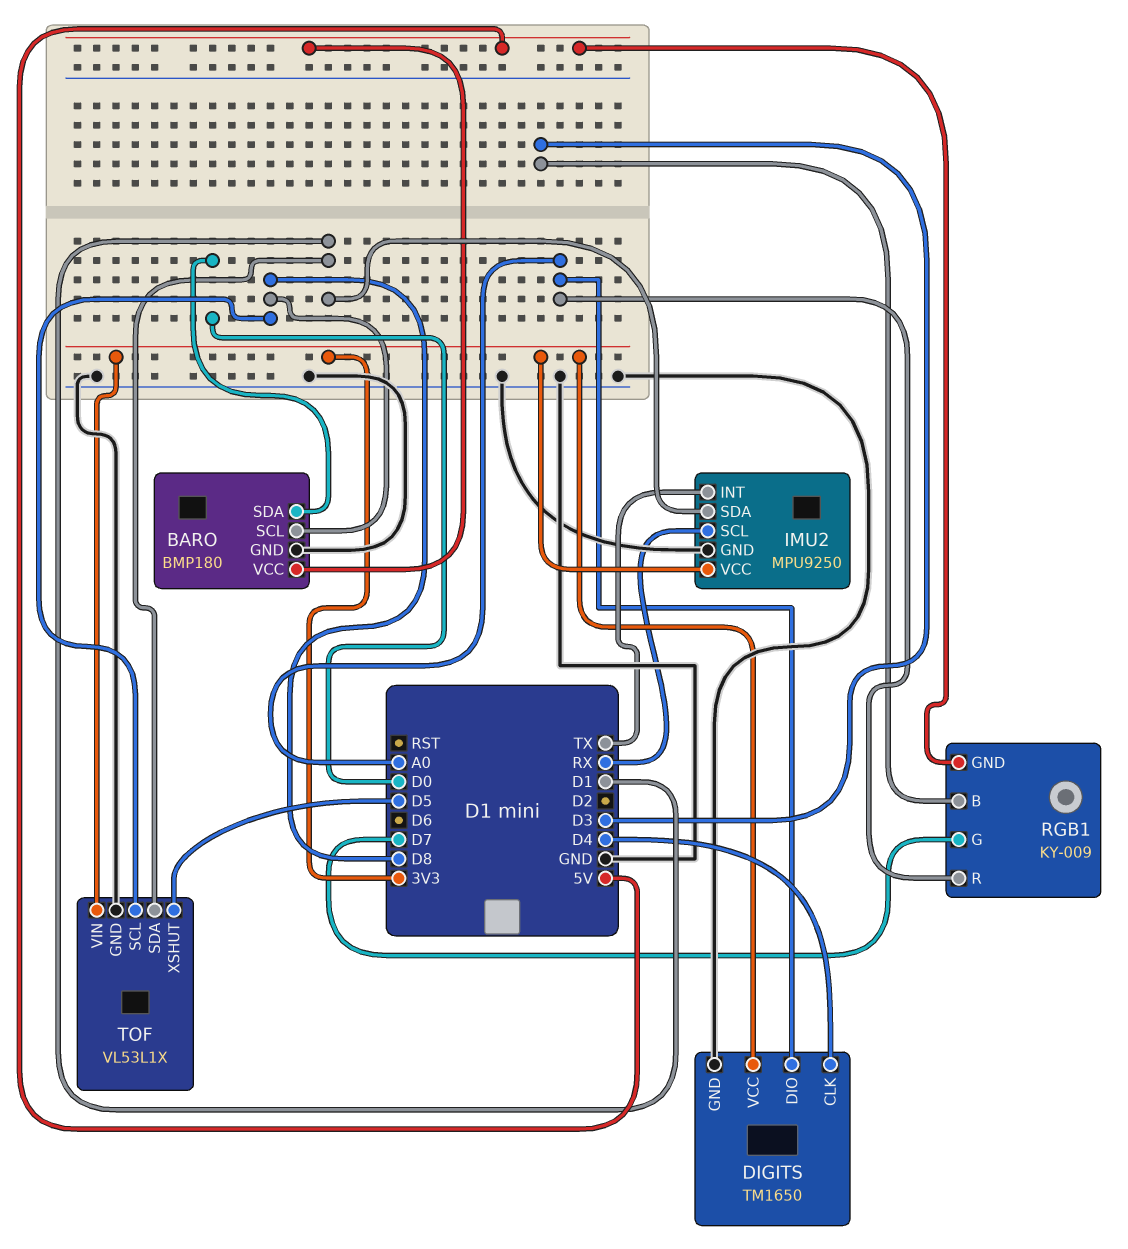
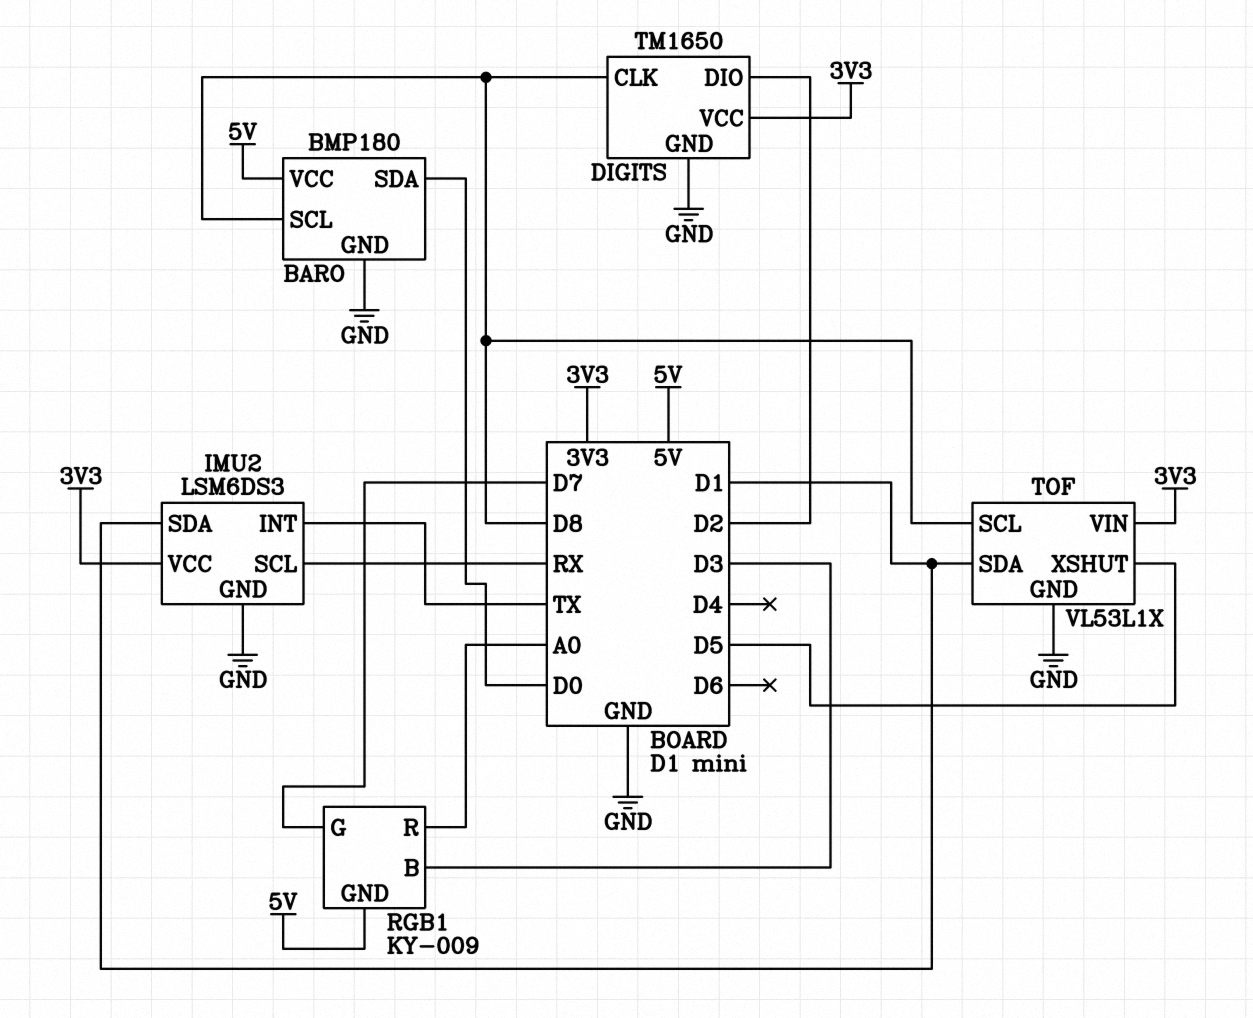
DIGITS pin CLK: D4 -> D8
DIGITS pin DIO: A0 -> D2
IMU2: MPU9250 -> LSM6DS3

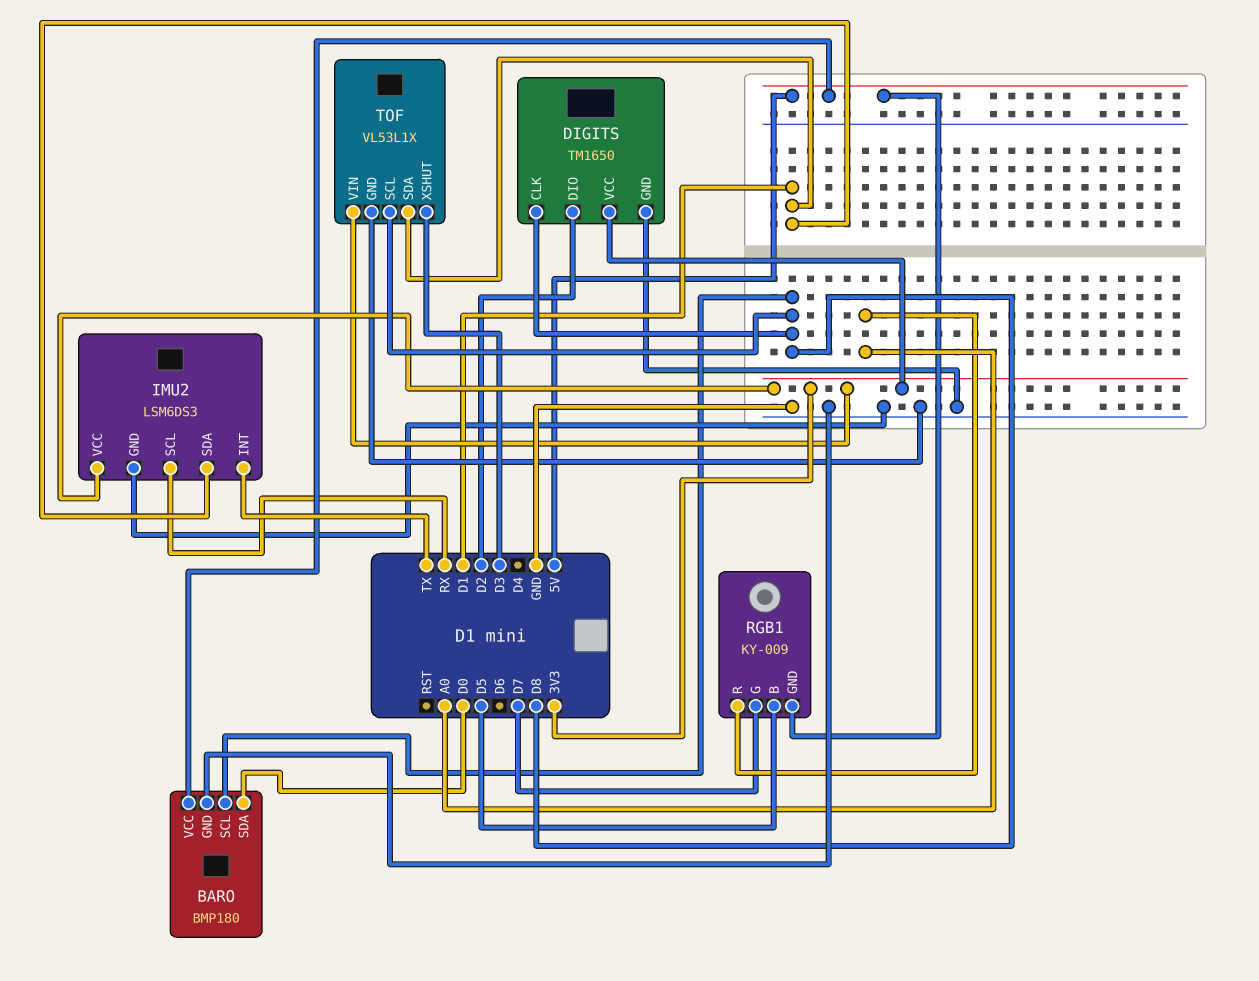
RGB1 pin B: D3 -> D5
TOF pin XSHUT: D5 -> D3

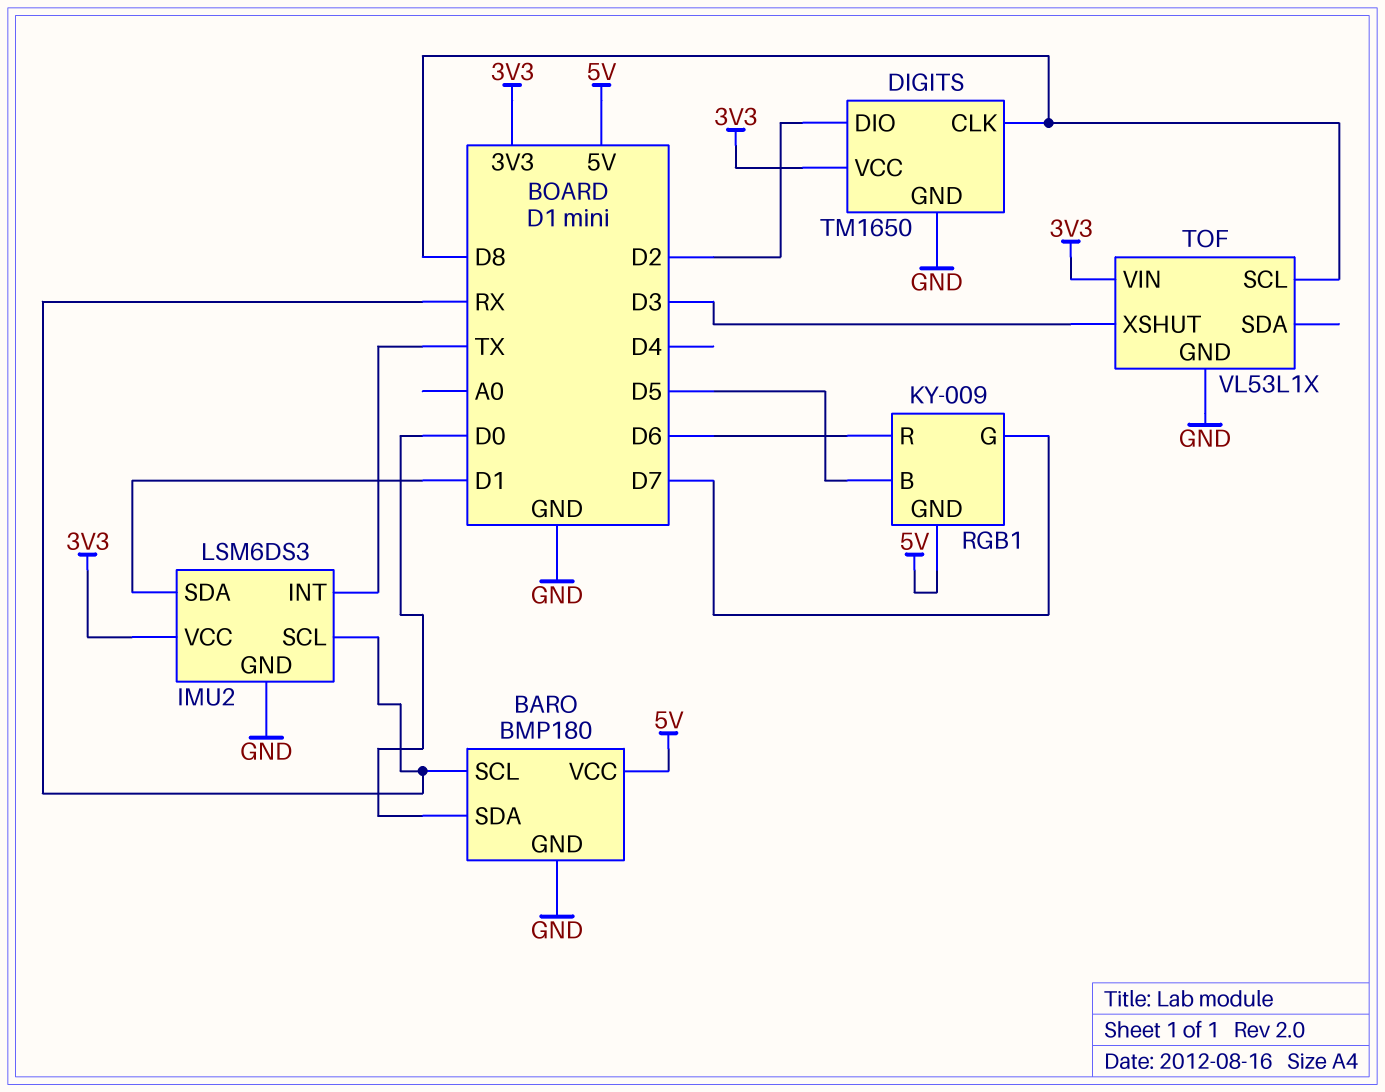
BARO pin SCL: D8 -> RX
RGB1 pin R: A0 -> D6
TOF pin SDA: D1 -> none

